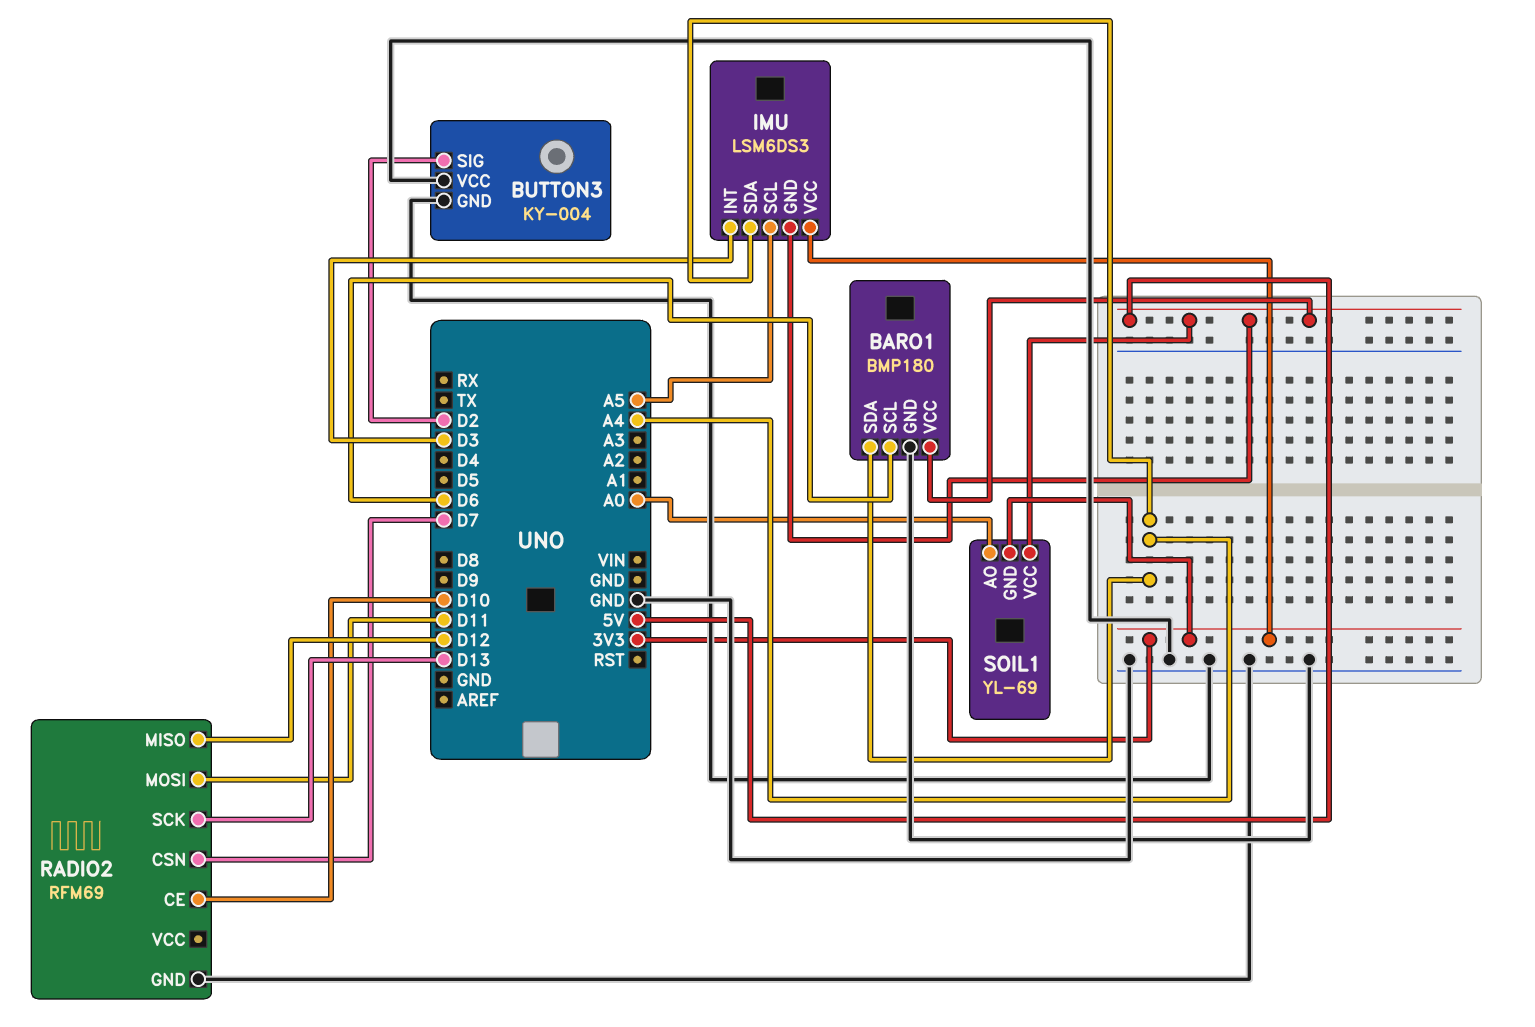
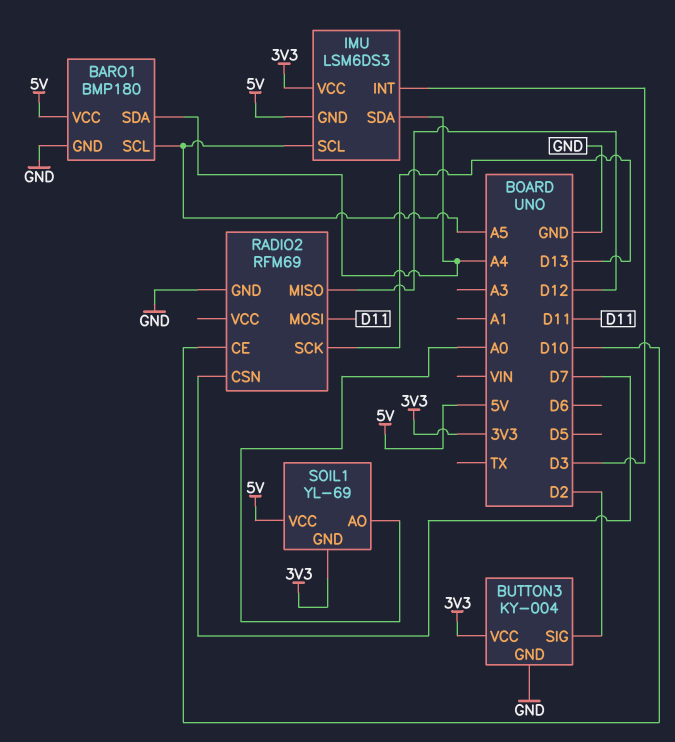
BARO1 pin SCL: D6 -> A5
BUTTON3 pin VCC: GND -> 3V3

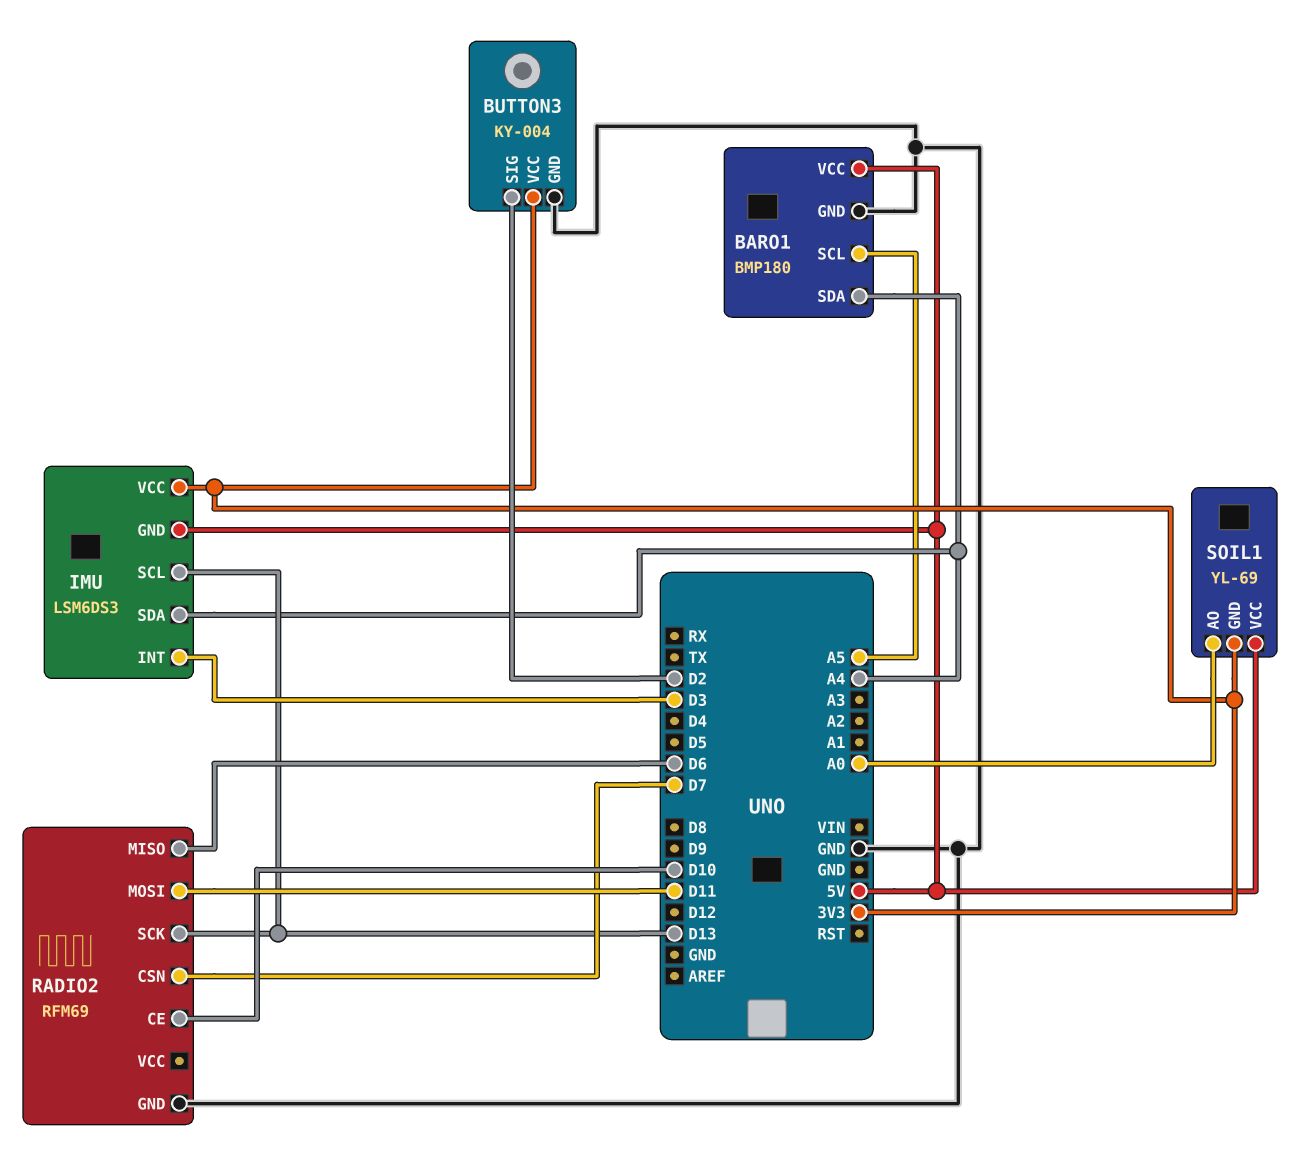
IMU pin SCL: A5 -> D13
RADIO2 pin MISO: D12 -> D6

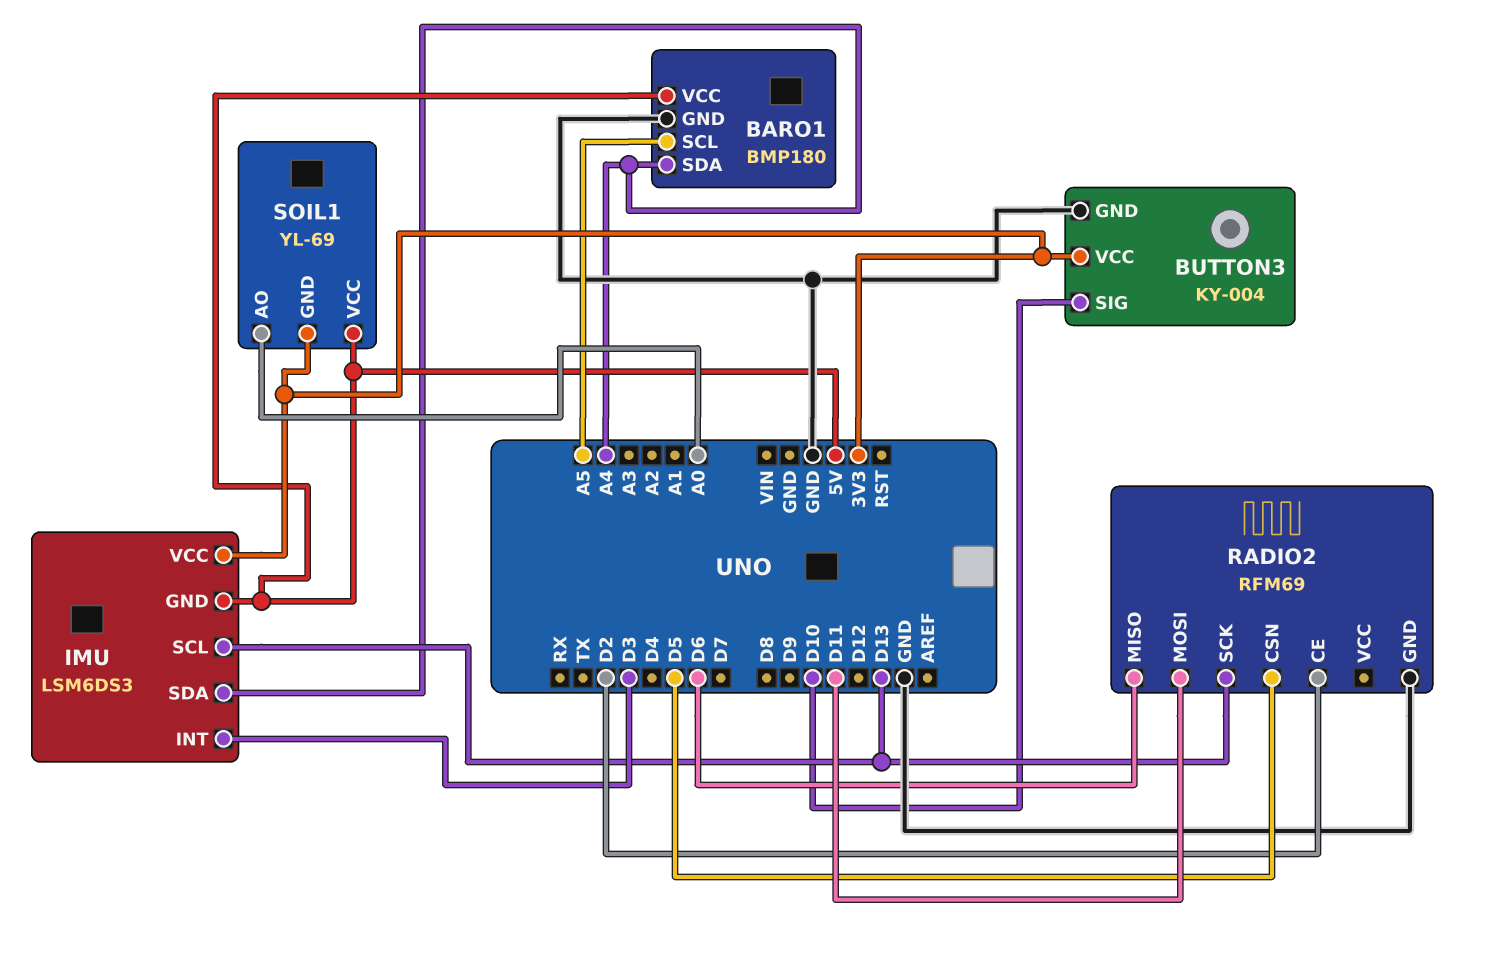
BUTTON3 pin SIG: D2 -> D10
RADIO2 pin CE: D10 -> D2
RADIO2 pin CSN: D7 -> D5

